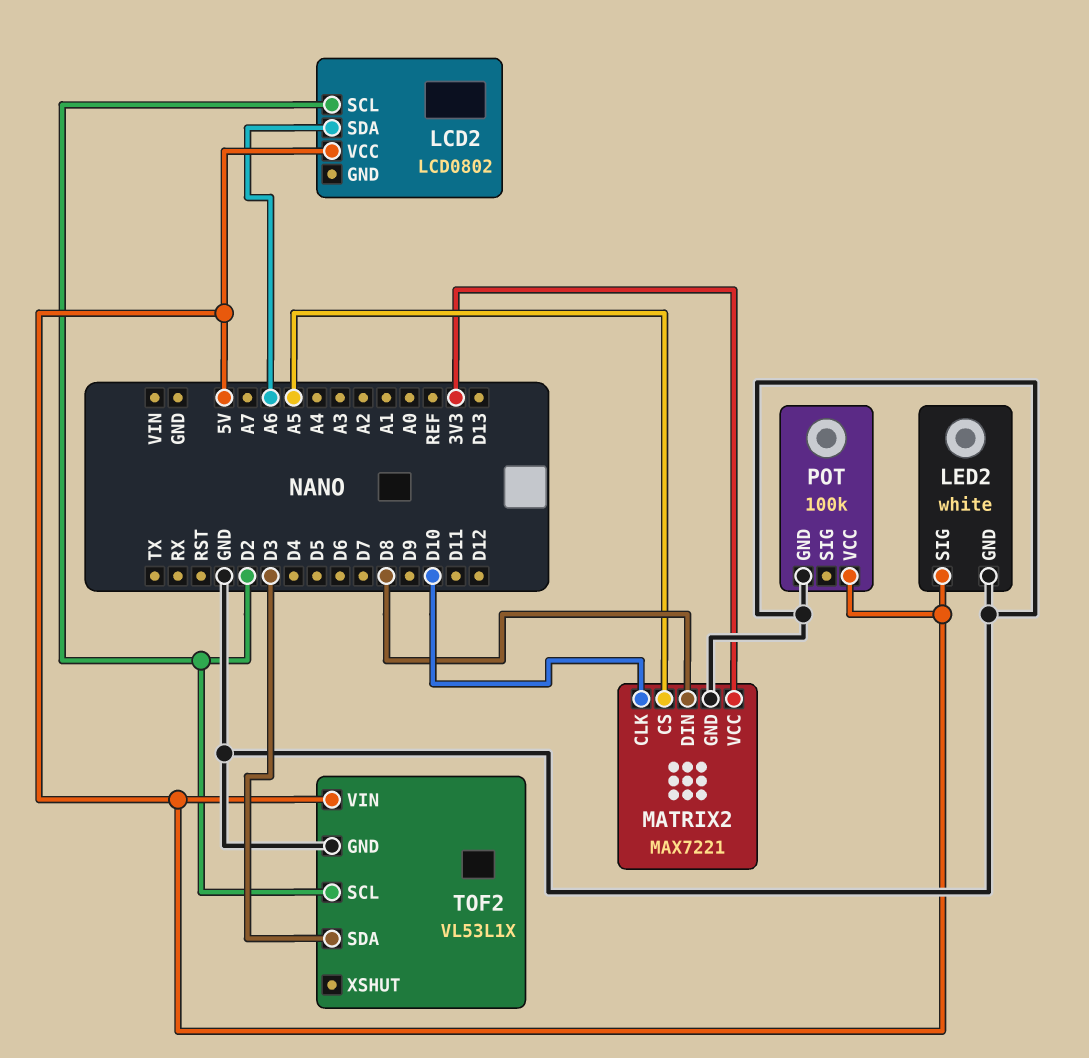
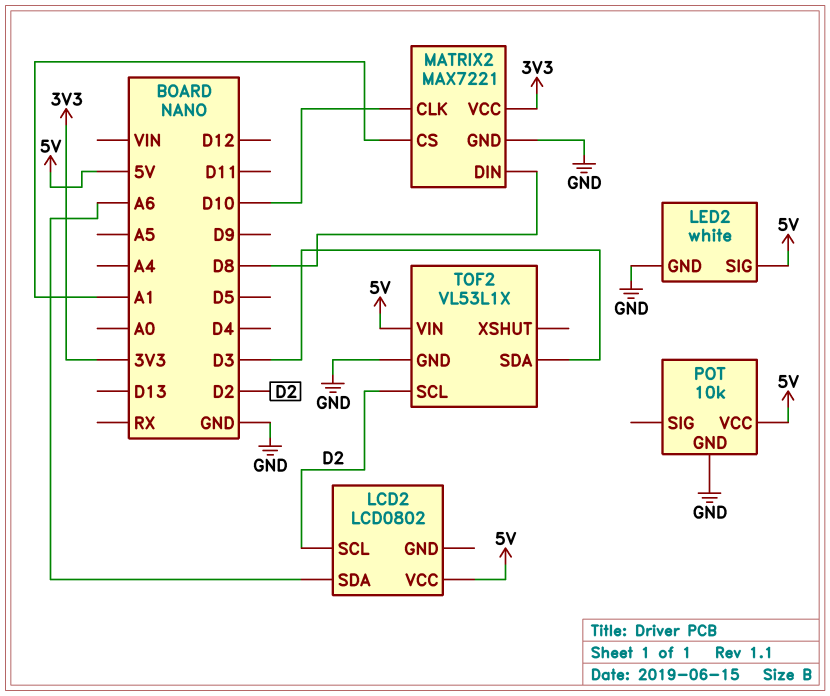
MATRIX2 pin CS: A5 -> A1
POT: 100k -> 10k

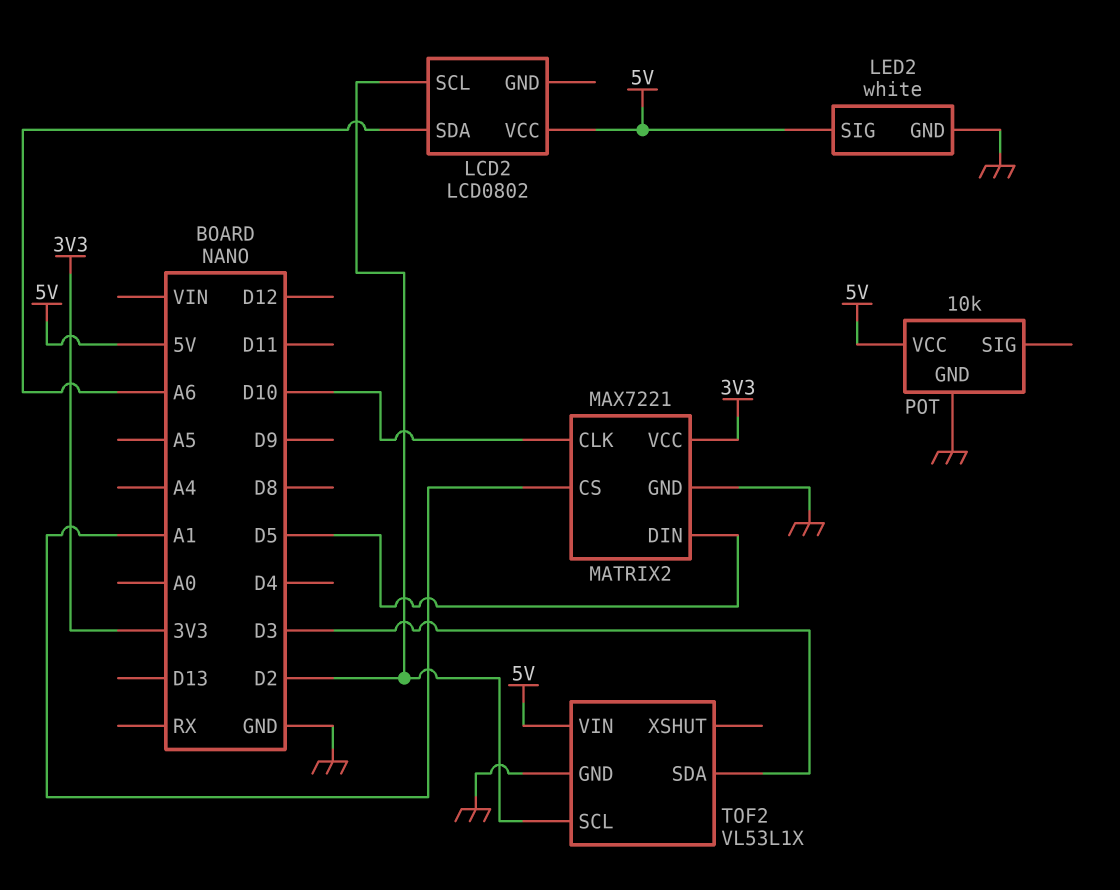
MATRIX2 pin DIN: D8 -> D5

